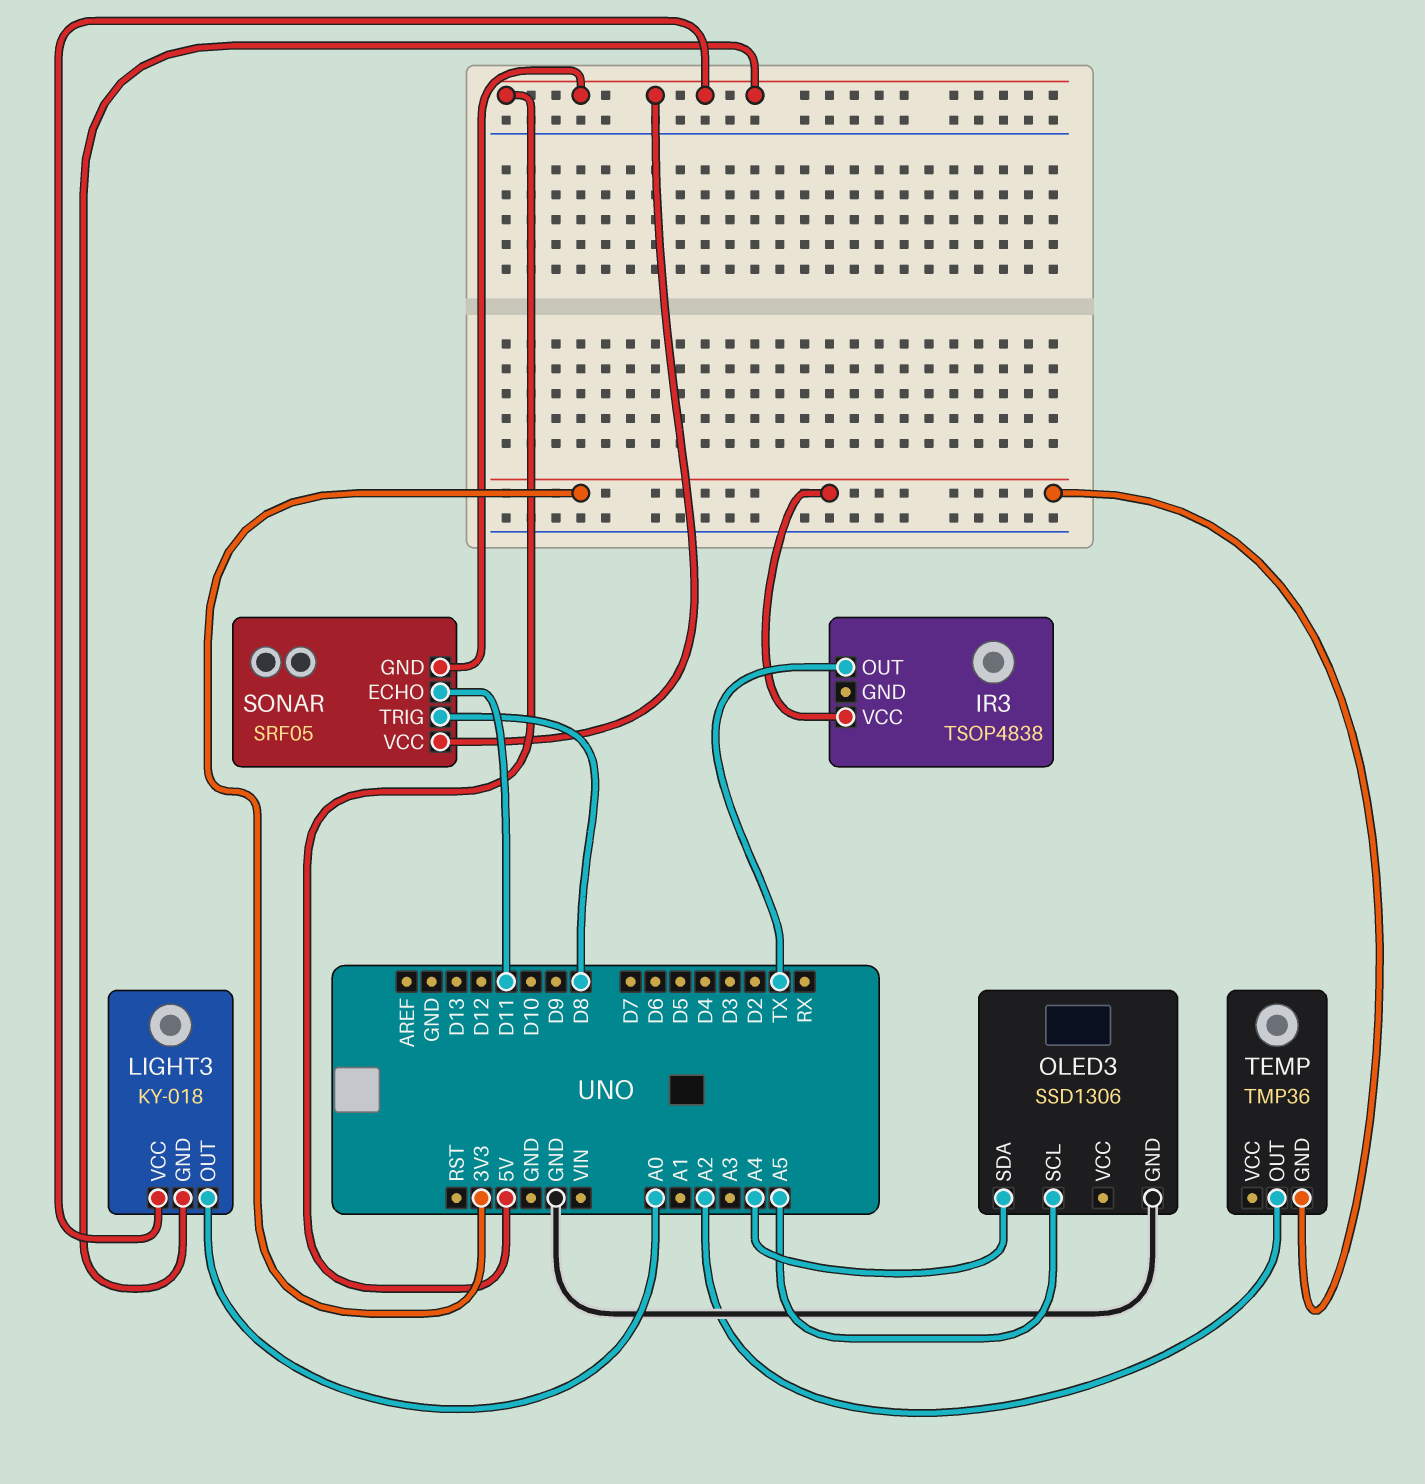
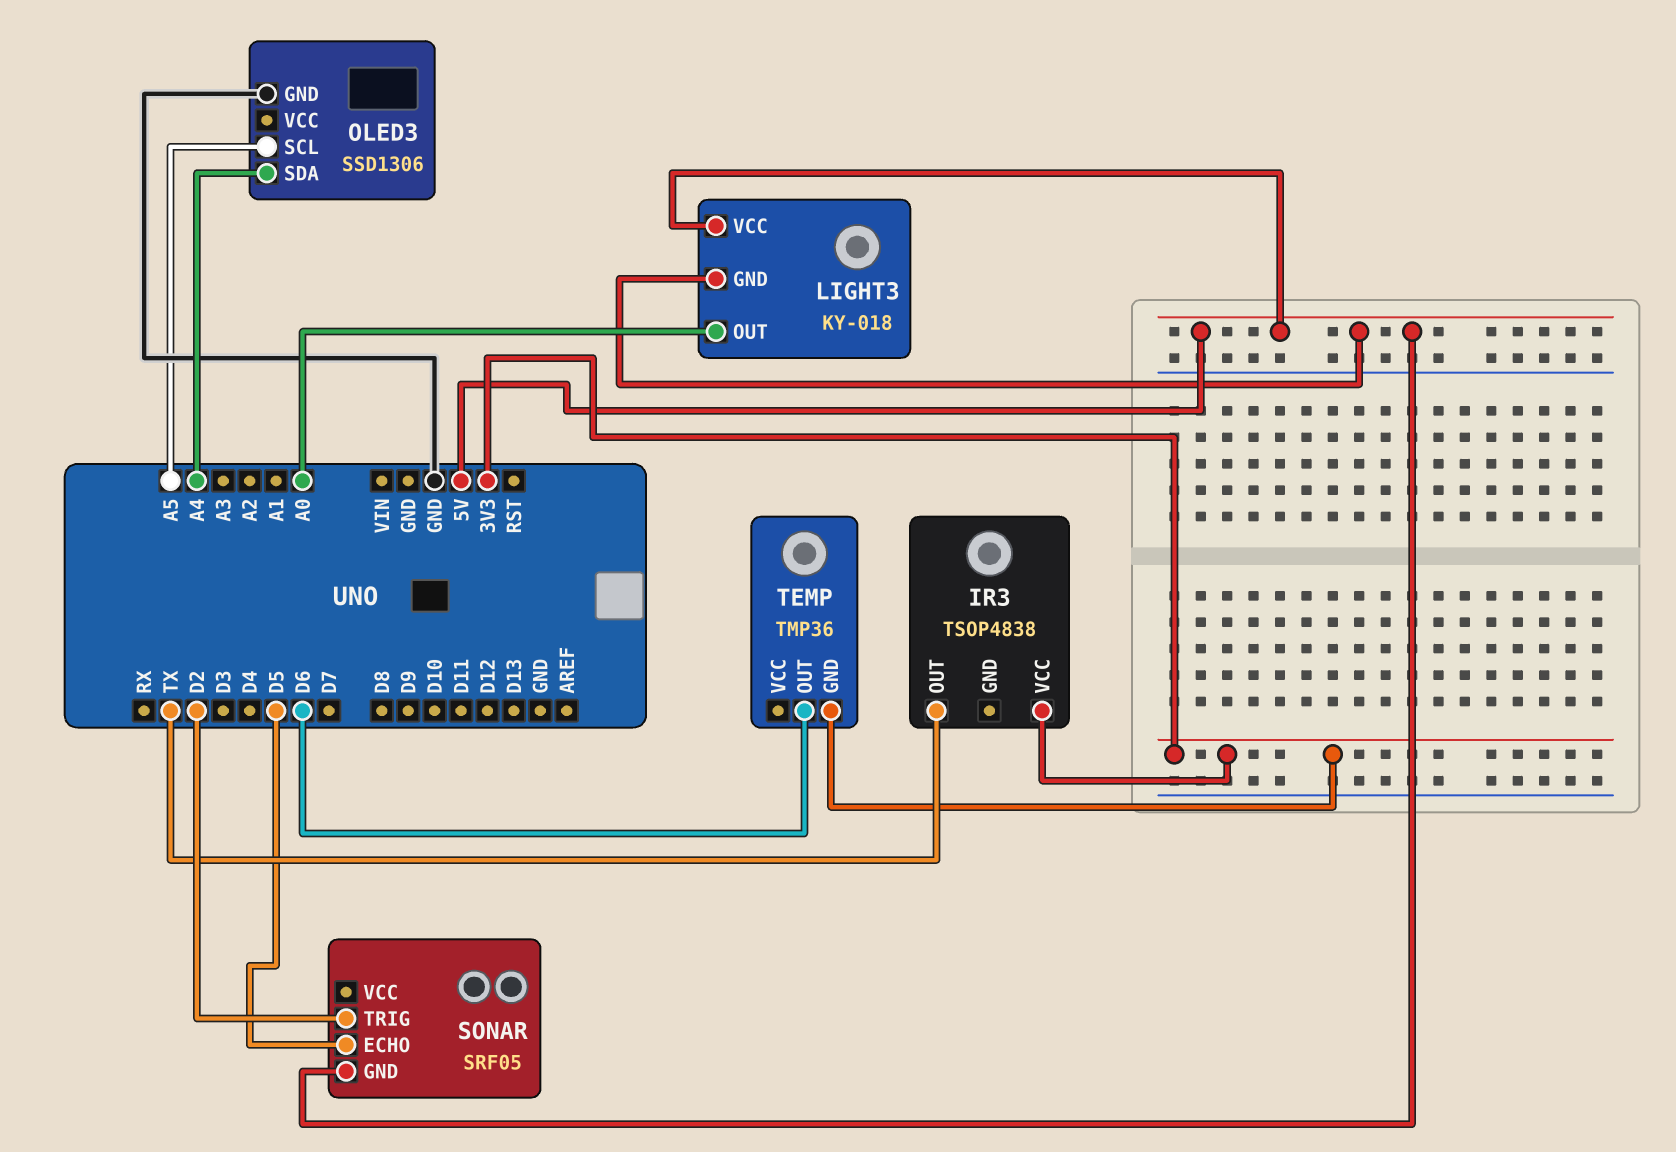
SONAR pin ECHO: D11 -> D5
SONAR pin TRIG: D8 -> D2
SONAR pin VCC: 5V -> none
TEMP pin OUT: A2 -> D6

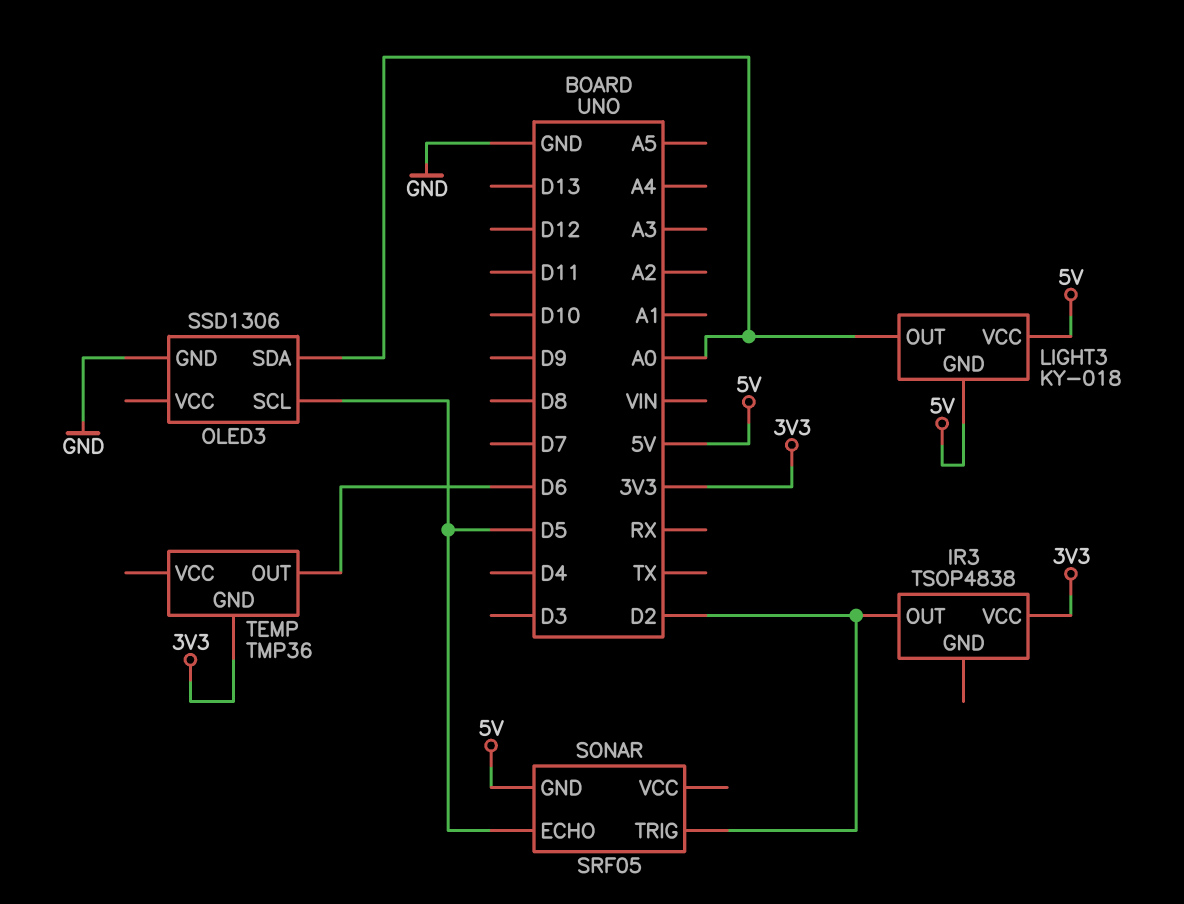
IR3 pin OUT: TX -> D2
OLED3 pin SCL: A5 -> D5
OLED3 pin SDA: A4 -> A0

